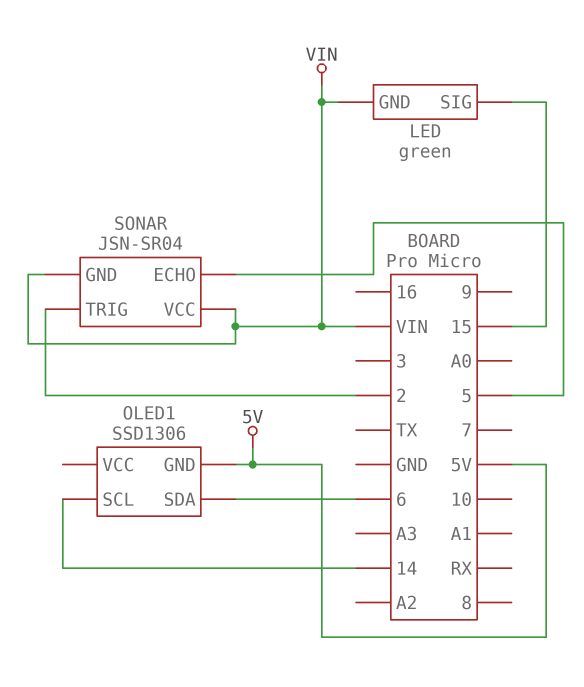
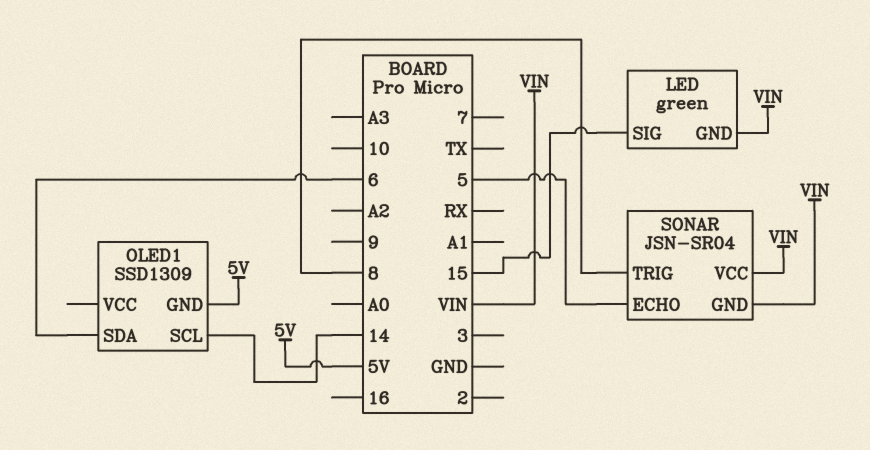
OLED1: SSD1306 -> SSD1309
SONAR pin TRIG: 2 -> 8

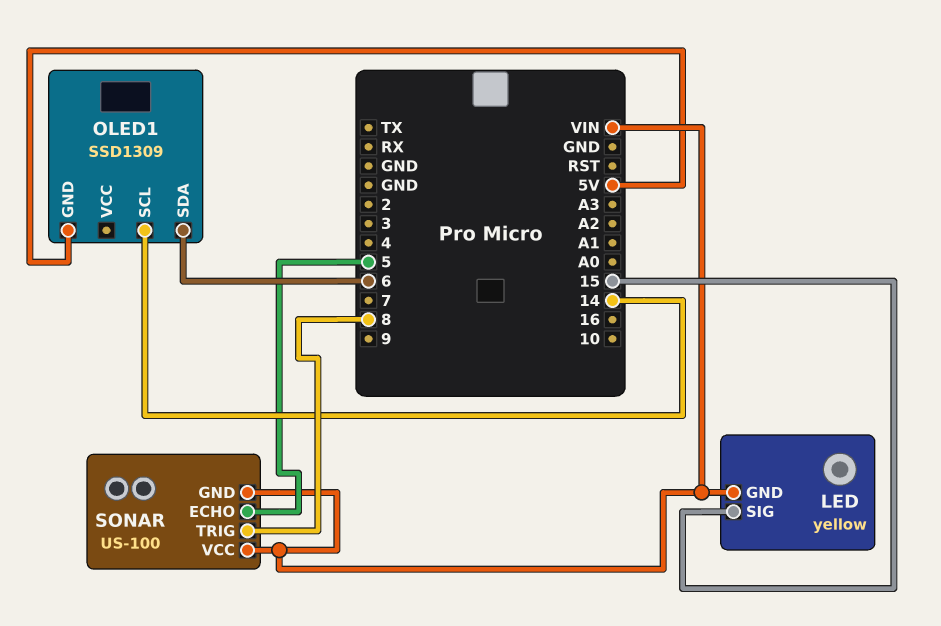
LED: green -> yellow
SONAR: JSN-SR04 -> US-100

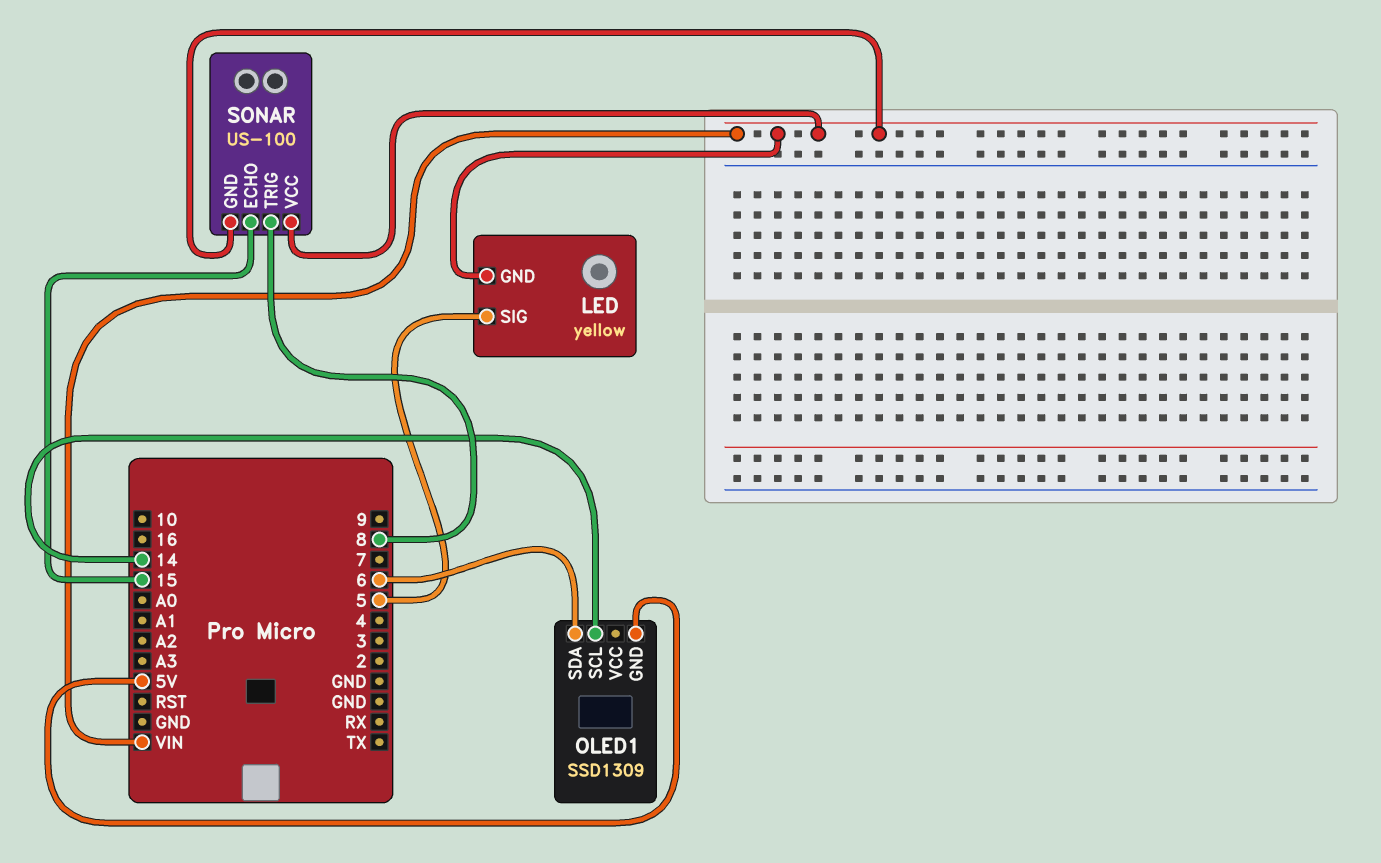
LED pin SIG: 15 -> 5
SONAR pin ECHO: 5 -> 15

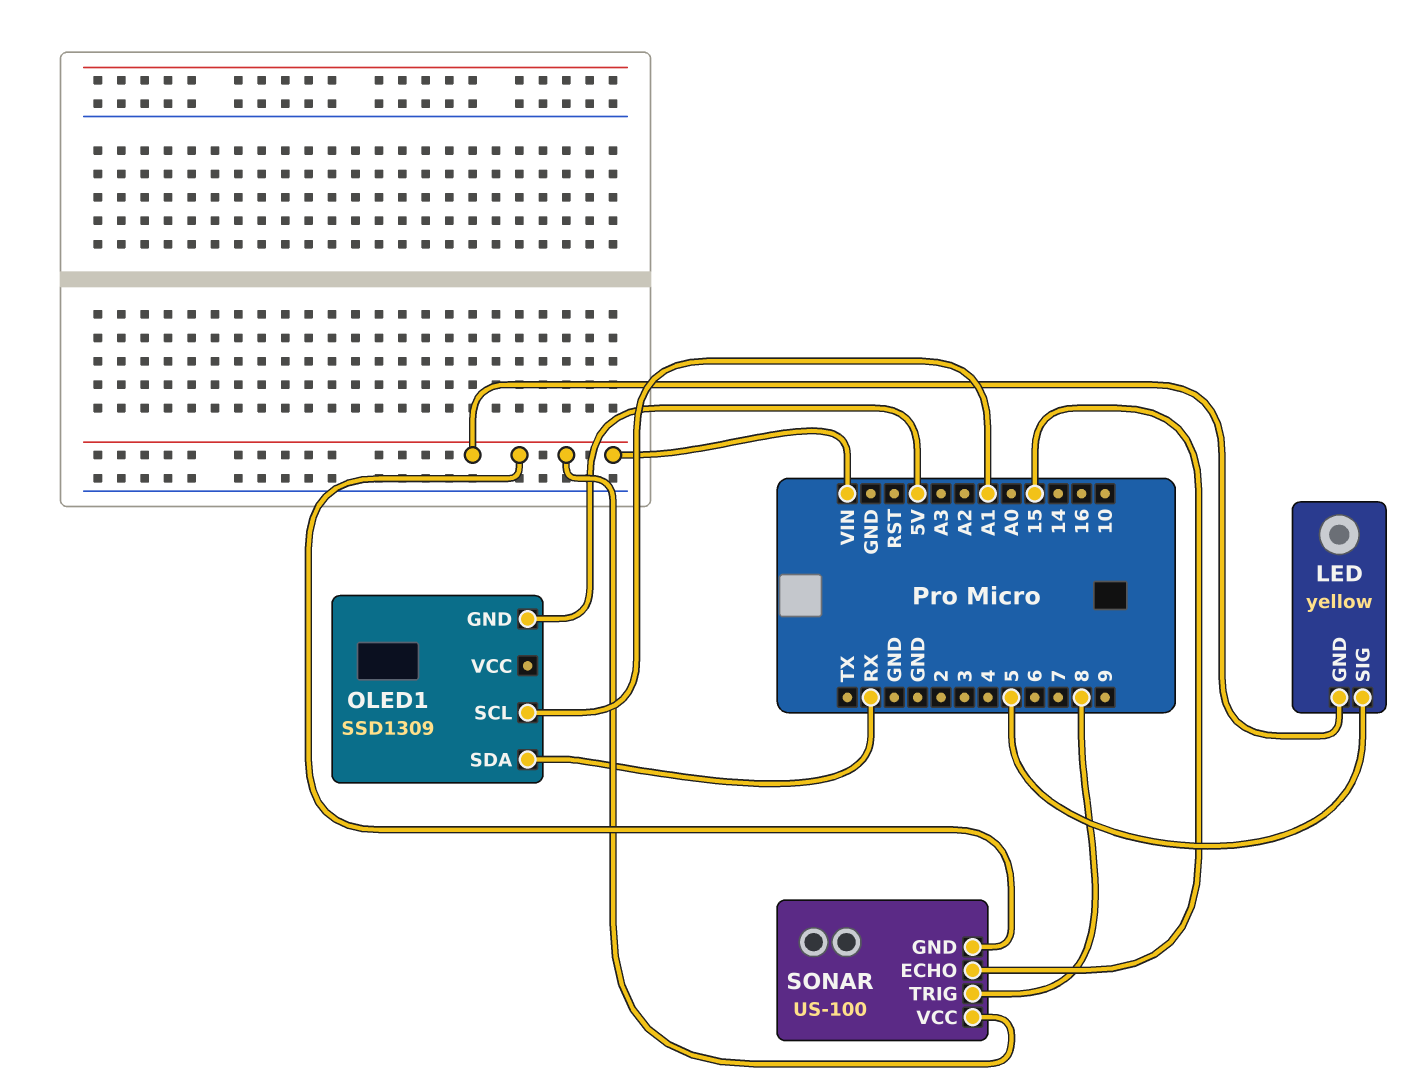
OLED1 pin SCL: 14 -> A1
OLED1 pin SDA: 6 -> RX

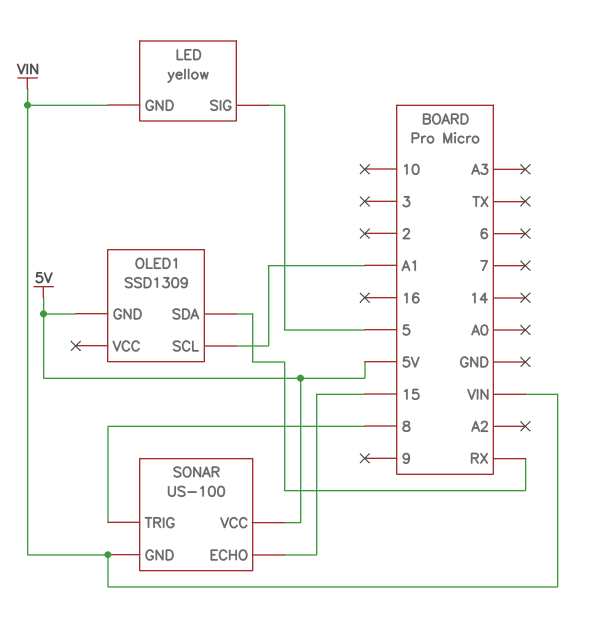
SONAR pin VCC: VIN -> 5V

